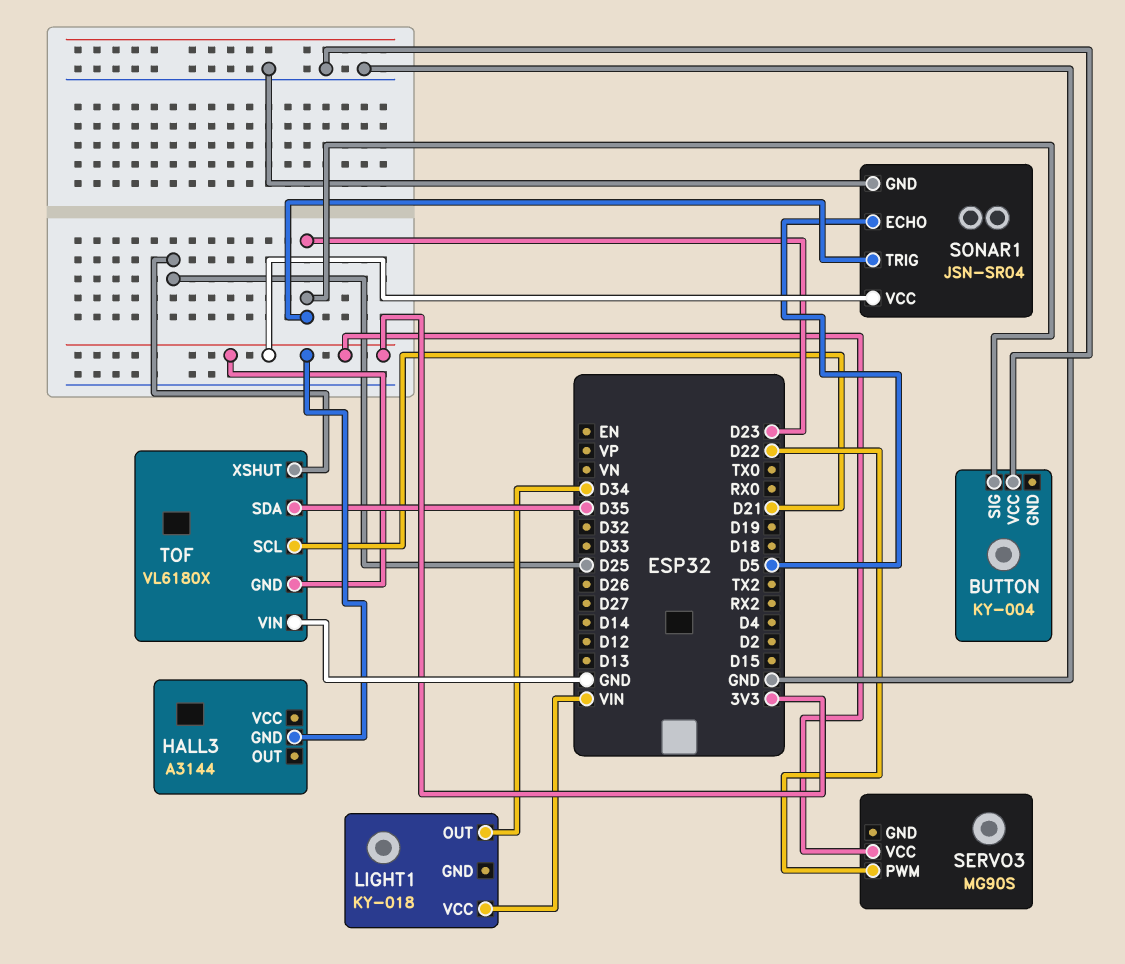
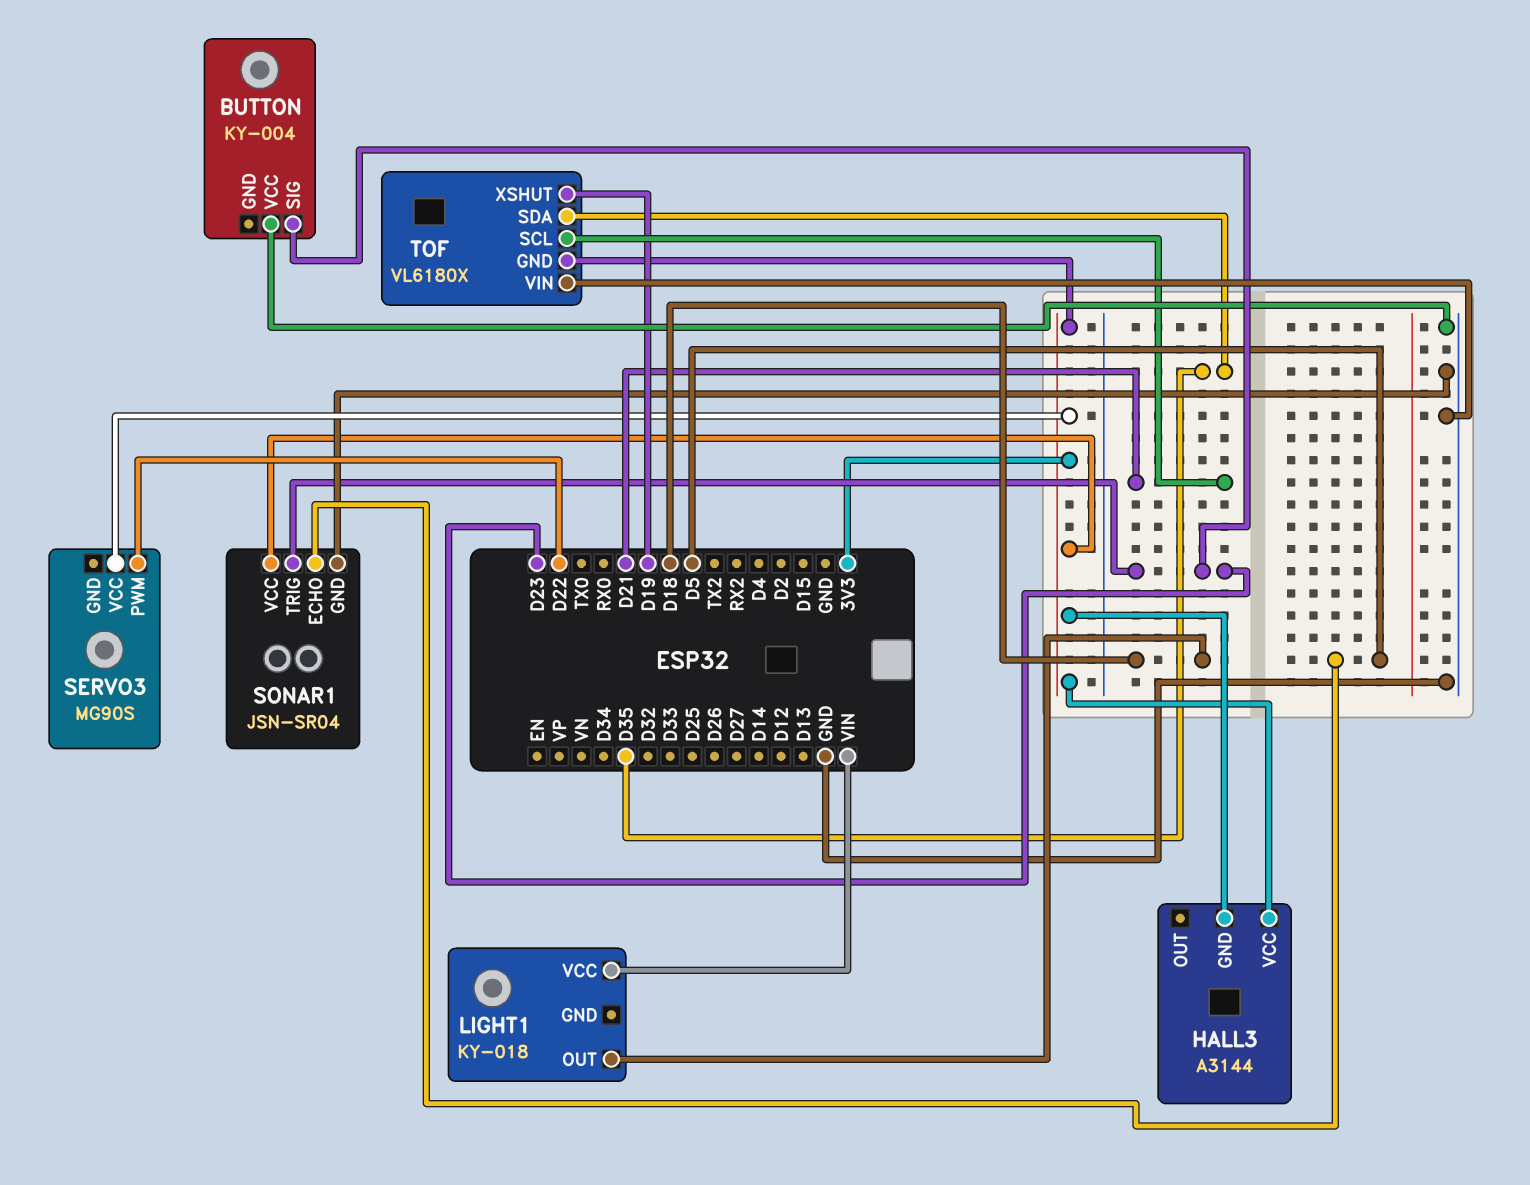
HALL3 pin VCC: none -> 3V3
LIGHT1 pin OUT: D34 -> D18
TOF pin XSHUT: D25 -> D19

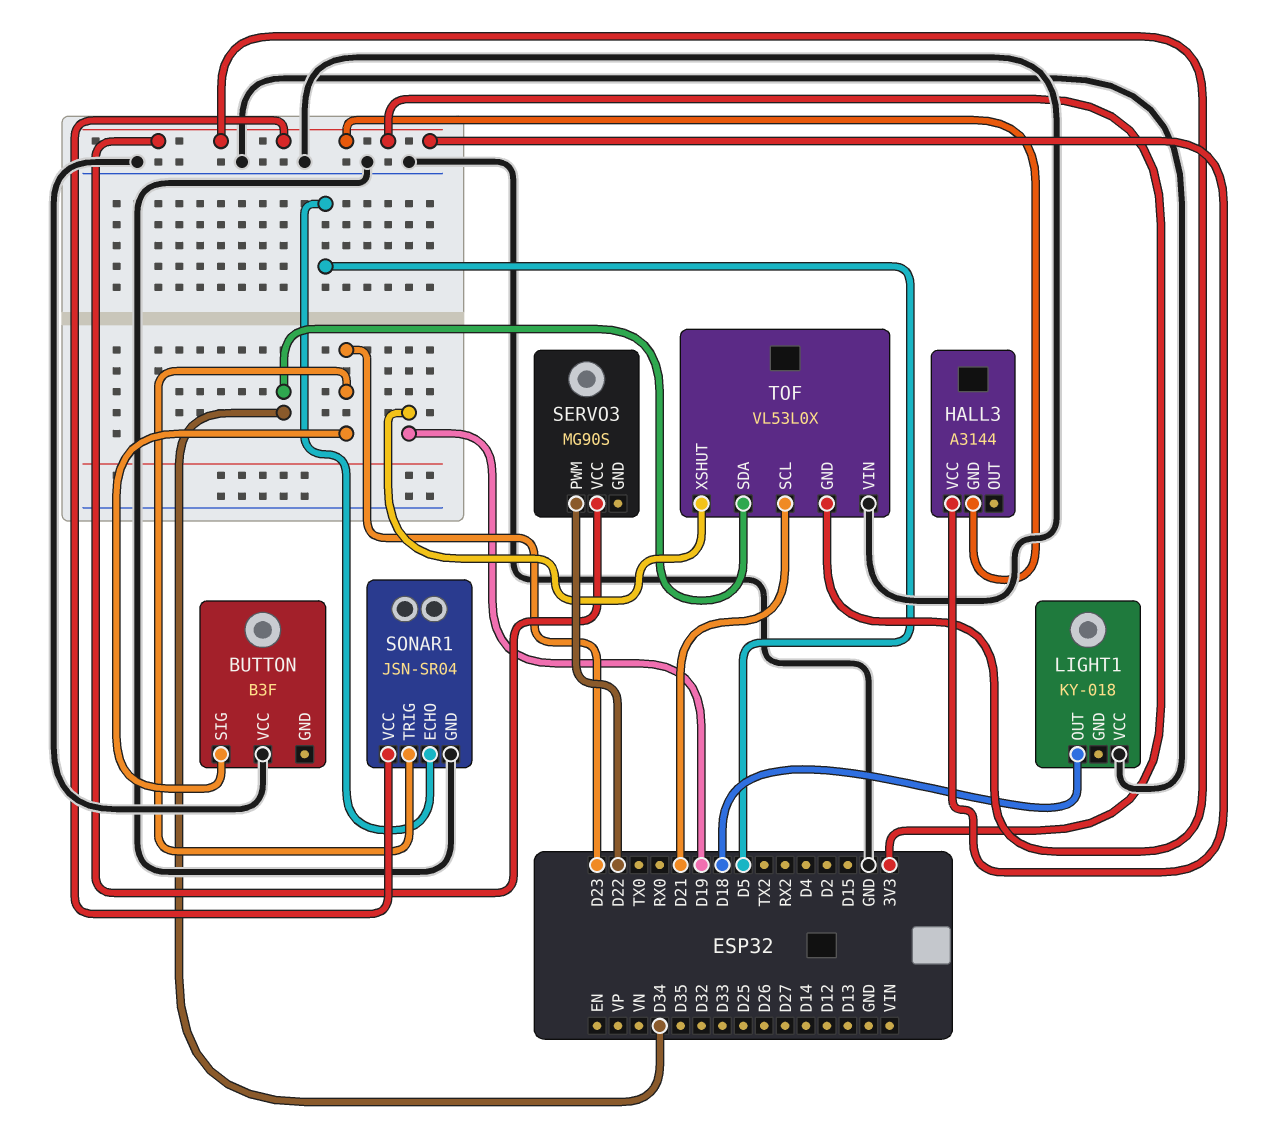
BUTTON: KY-004 -> B3F
LIGHT1 pin VCC: VIN -> GND
TOF: VL6180X -> VL53L0X
TOF pin SDA: D35 -> D34

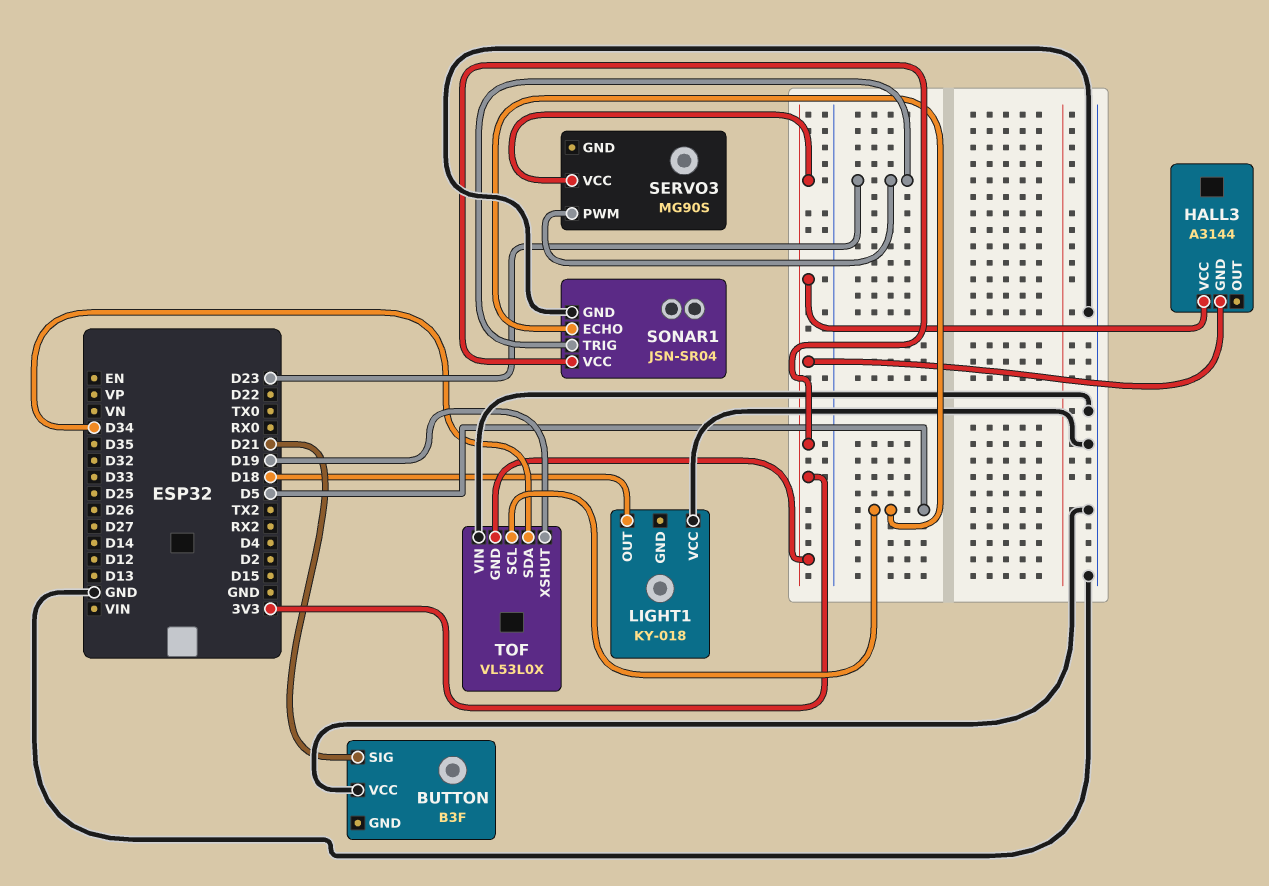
BUTTON pin SIG: D23 -> D21
SERVO3 pin PWM: D22 -> D23
TOF pin SCL: D21 -> D5

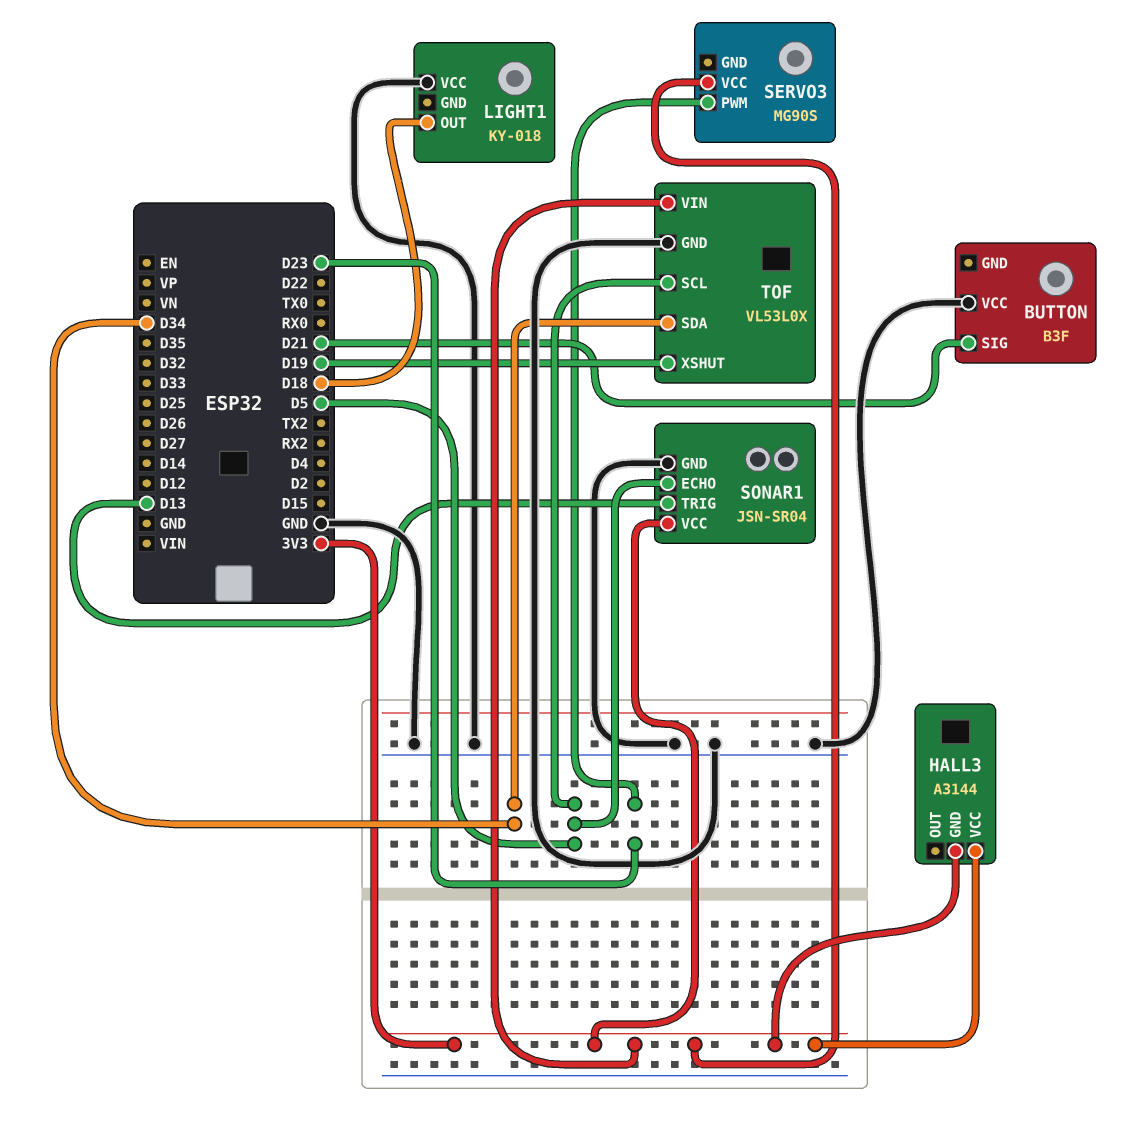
SONAR1 pin TRIG: D23 -> D13
TOF pin GND: 3V3 -> GND
TOF pin VIN: GND -> 3V3

